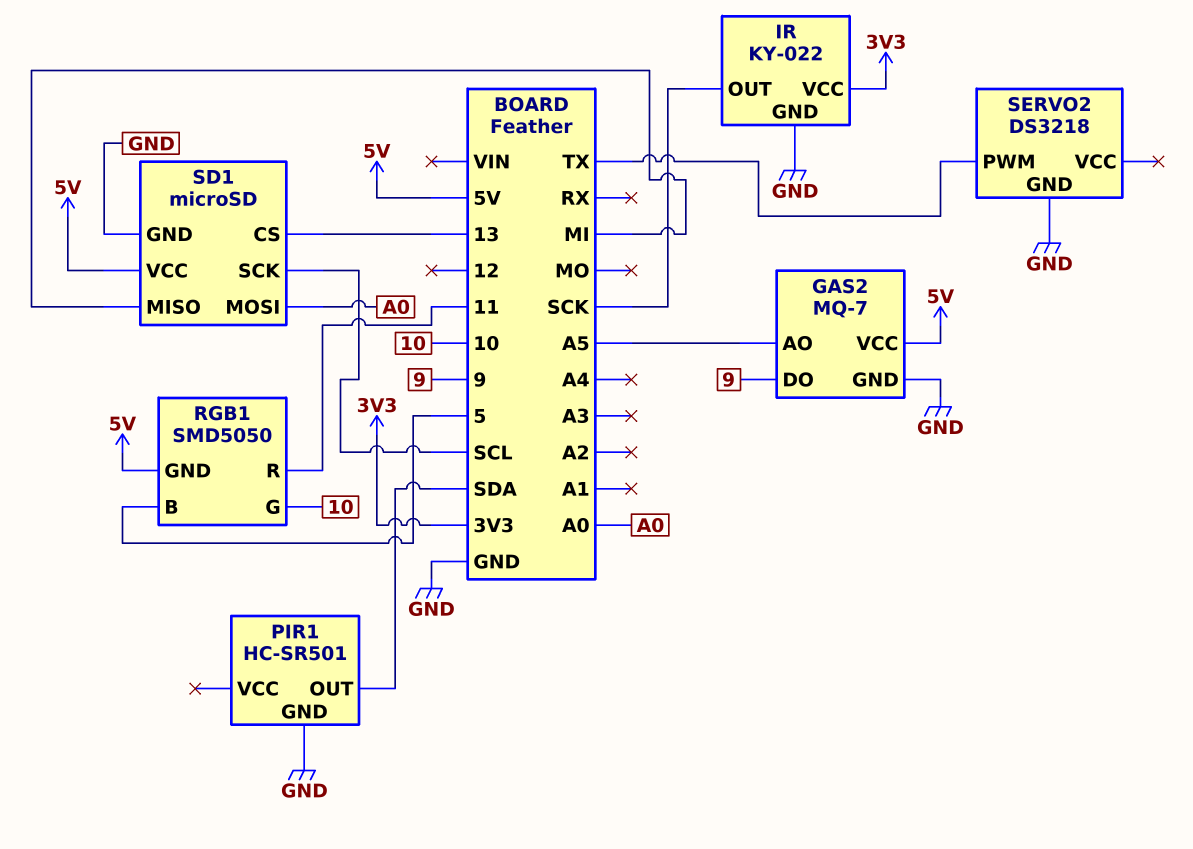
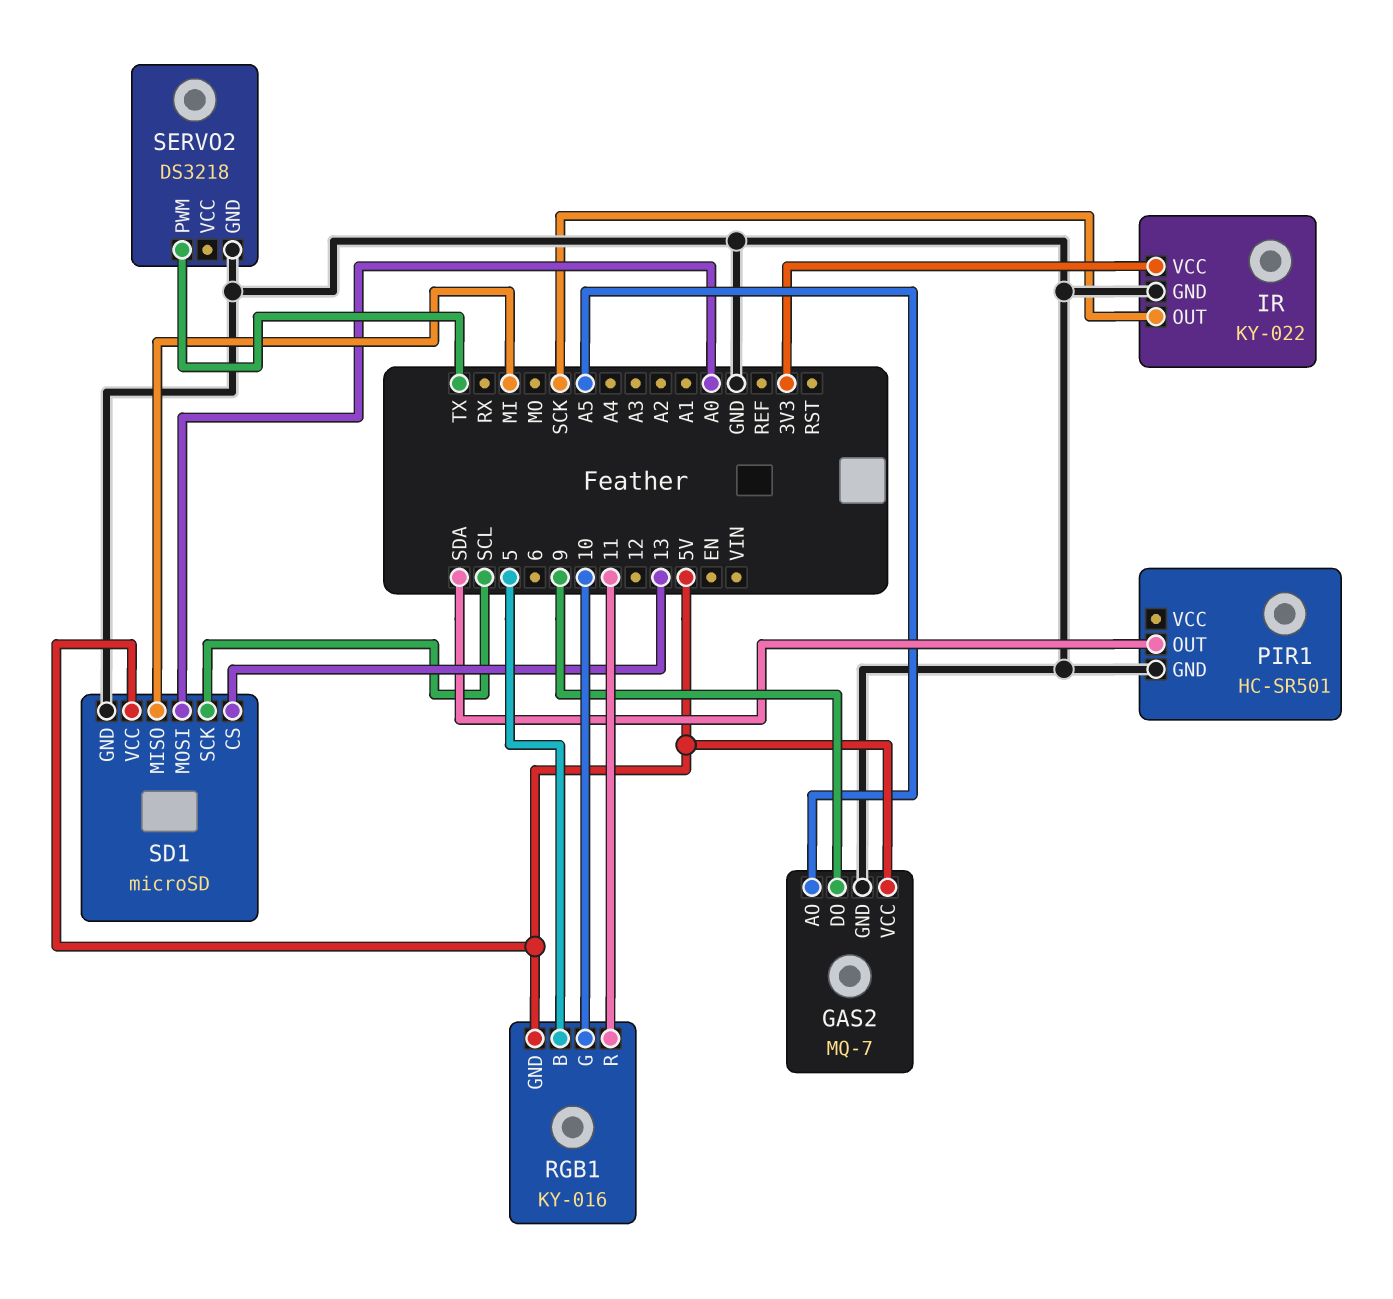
RGB1: SMD5050 -> KY-016

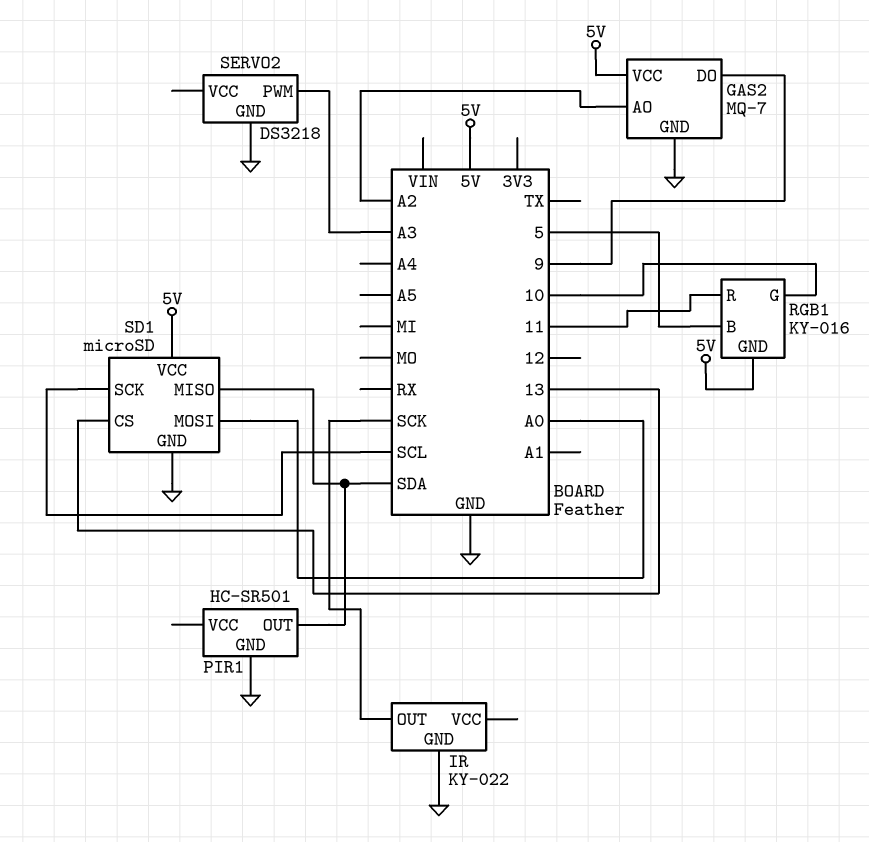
GAS2 pin AO: A5 -> A2
IR pin VCC: 3V3 -> none
SD1 pin MISO: MI -> SDA
SERVO2 pin PWM: TX -> A3

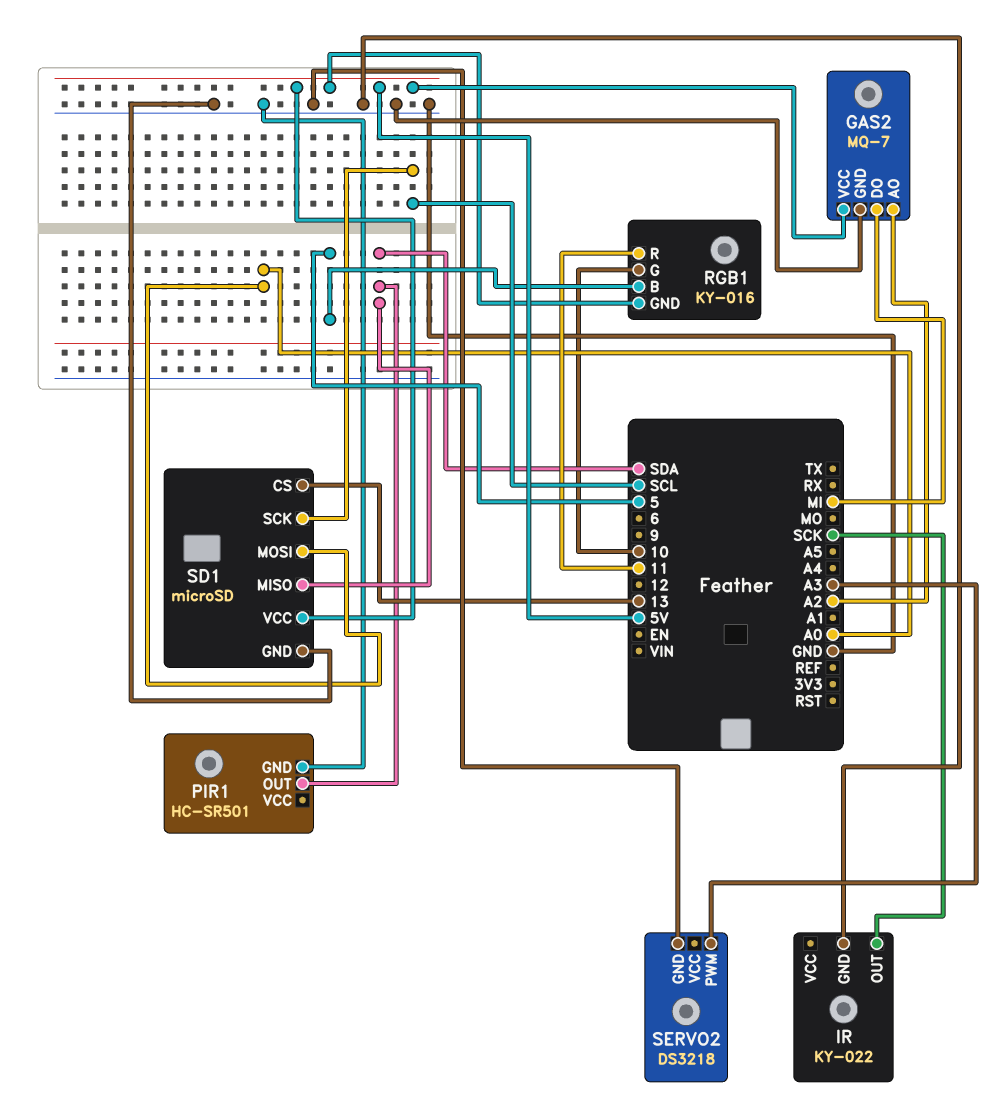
GAS2 pin DO: 9 -> MI

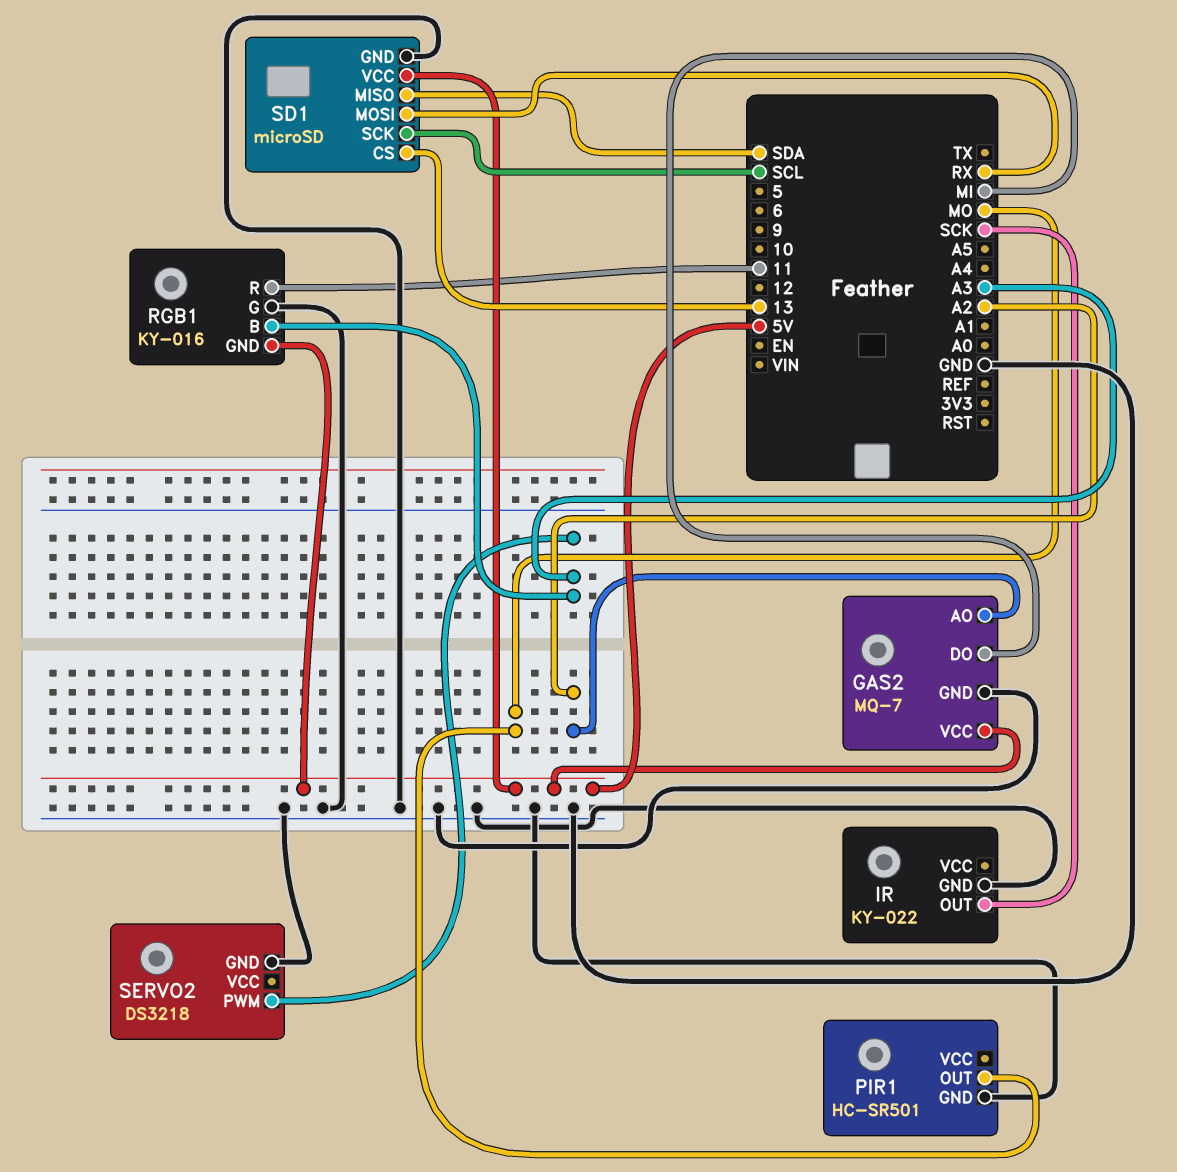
PIR1 pin OUT: SDA -> MO
RGB1 pin B: 5 -> A3
RGB1 pin G: 10 -> GND
SD1 pin MOSI: A0 -> RX

